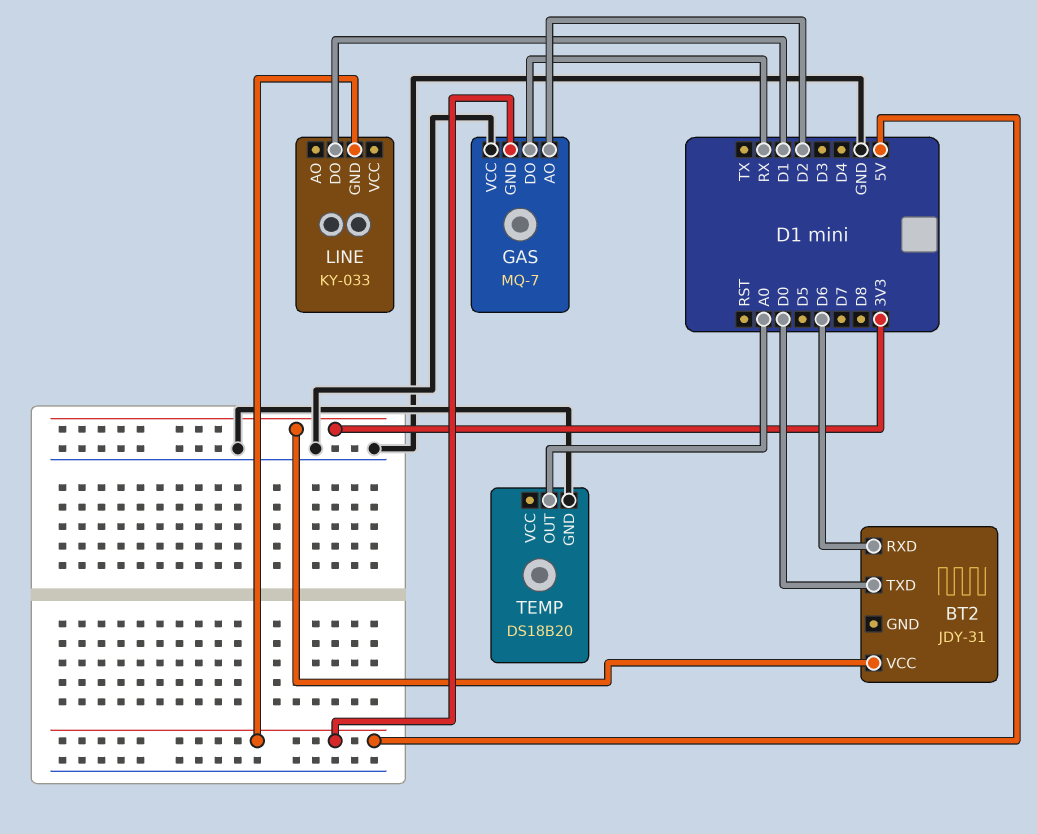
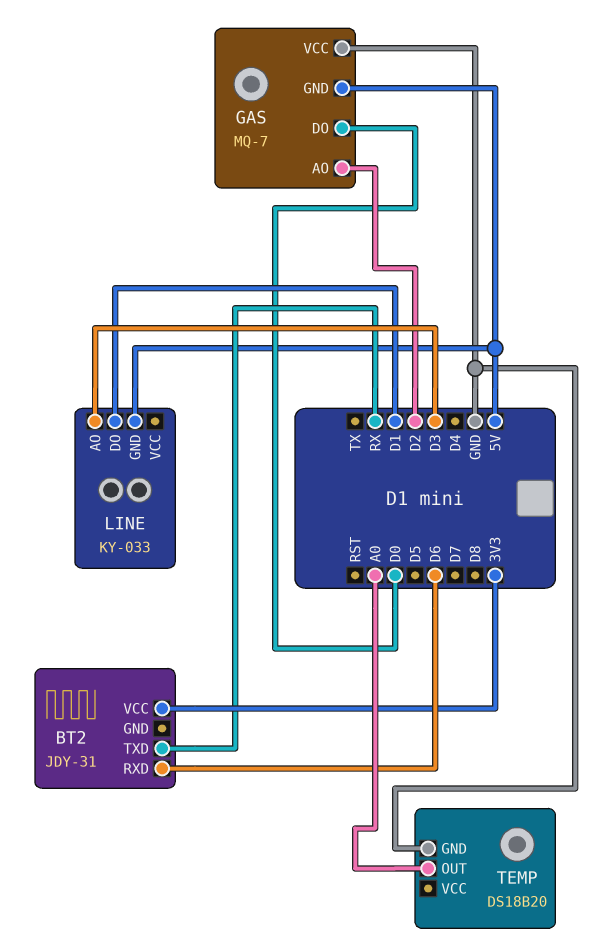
BT2 pin TXD: D0 -> RX
GAS pin DO: RX -> D0
LINE pin AO: none -> D3

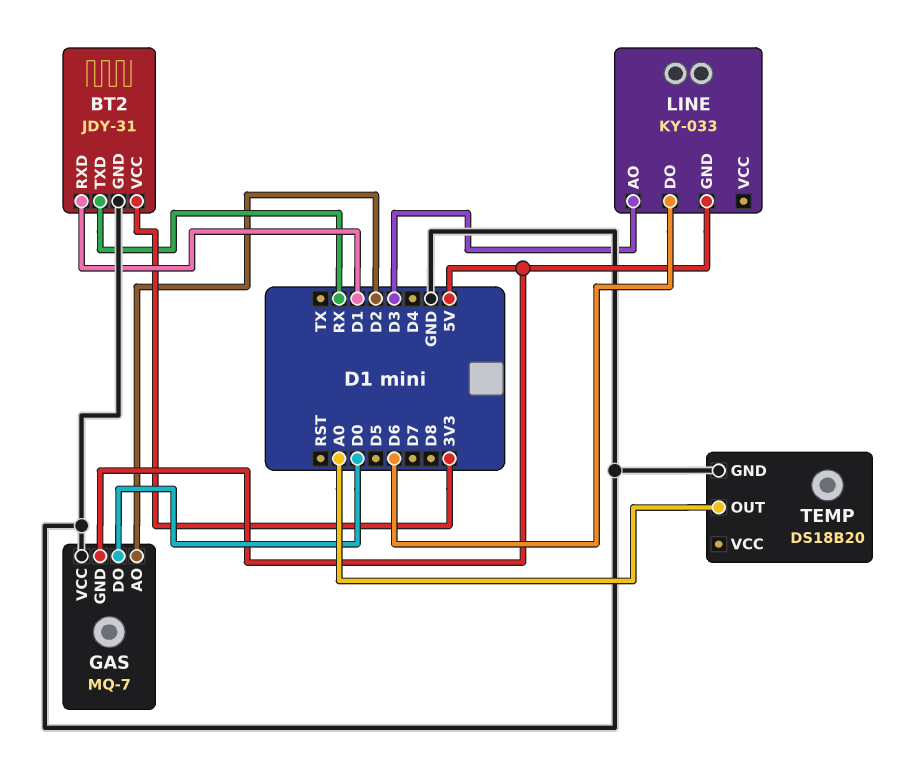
BT2 pin GND: none -> GND
BT2 pin RXD: D6 -> D1
LINE pin DO: D1 -> D6

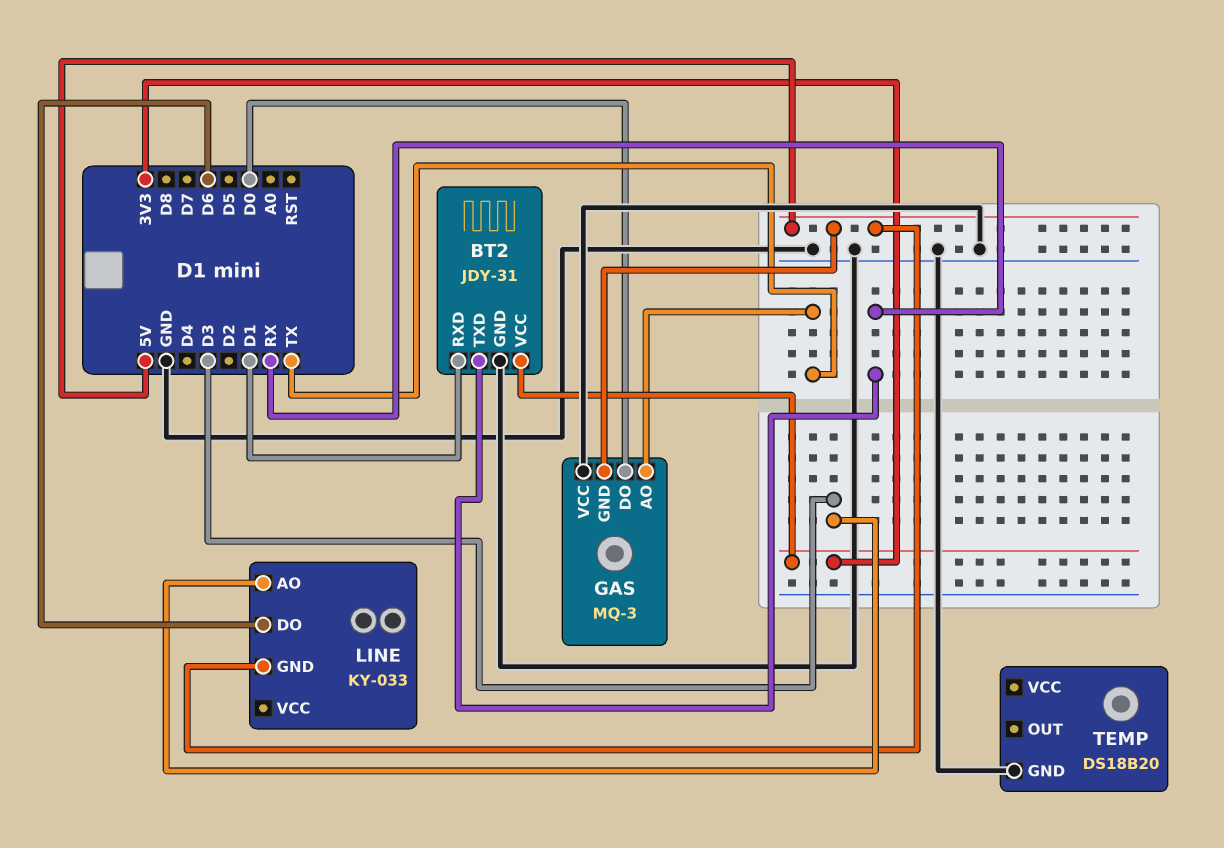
GAS: MQ-7 -> MQ-3
GAS pin AO: D2 -> TX
TEMP pin OUT: A0 -> none

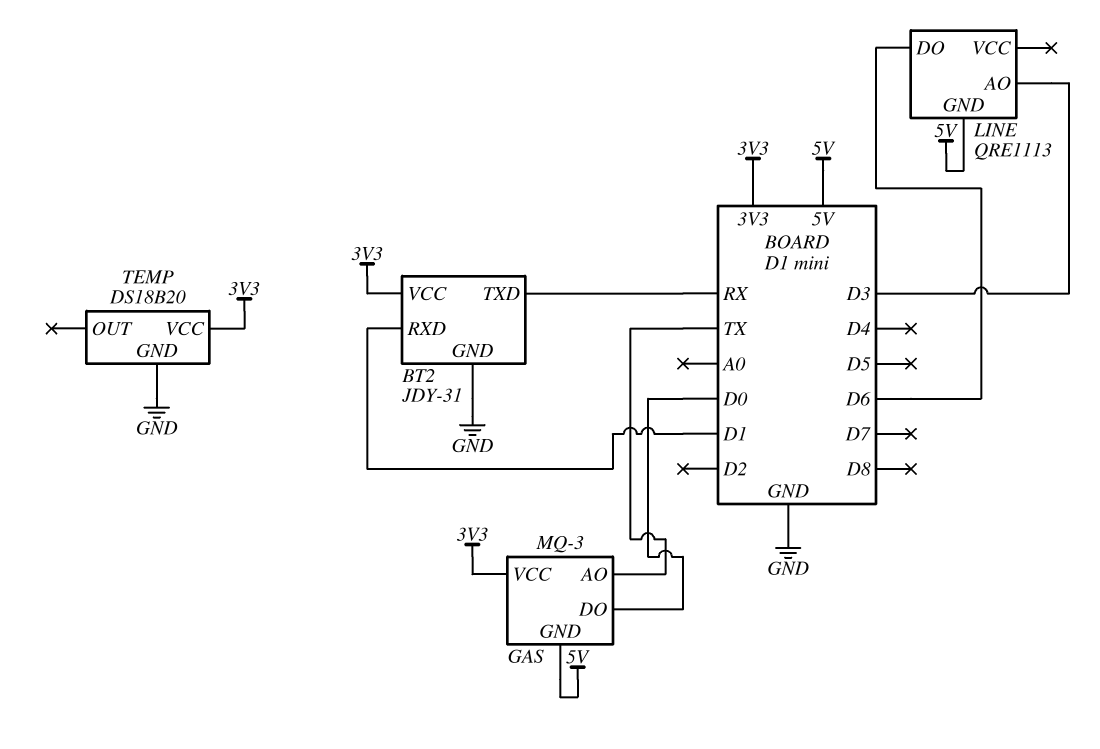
GAS pin VCC: GND -> 3V3
LINE: KY-033 -> QRE1113
TEMP pin VCC: none -> 3V3

